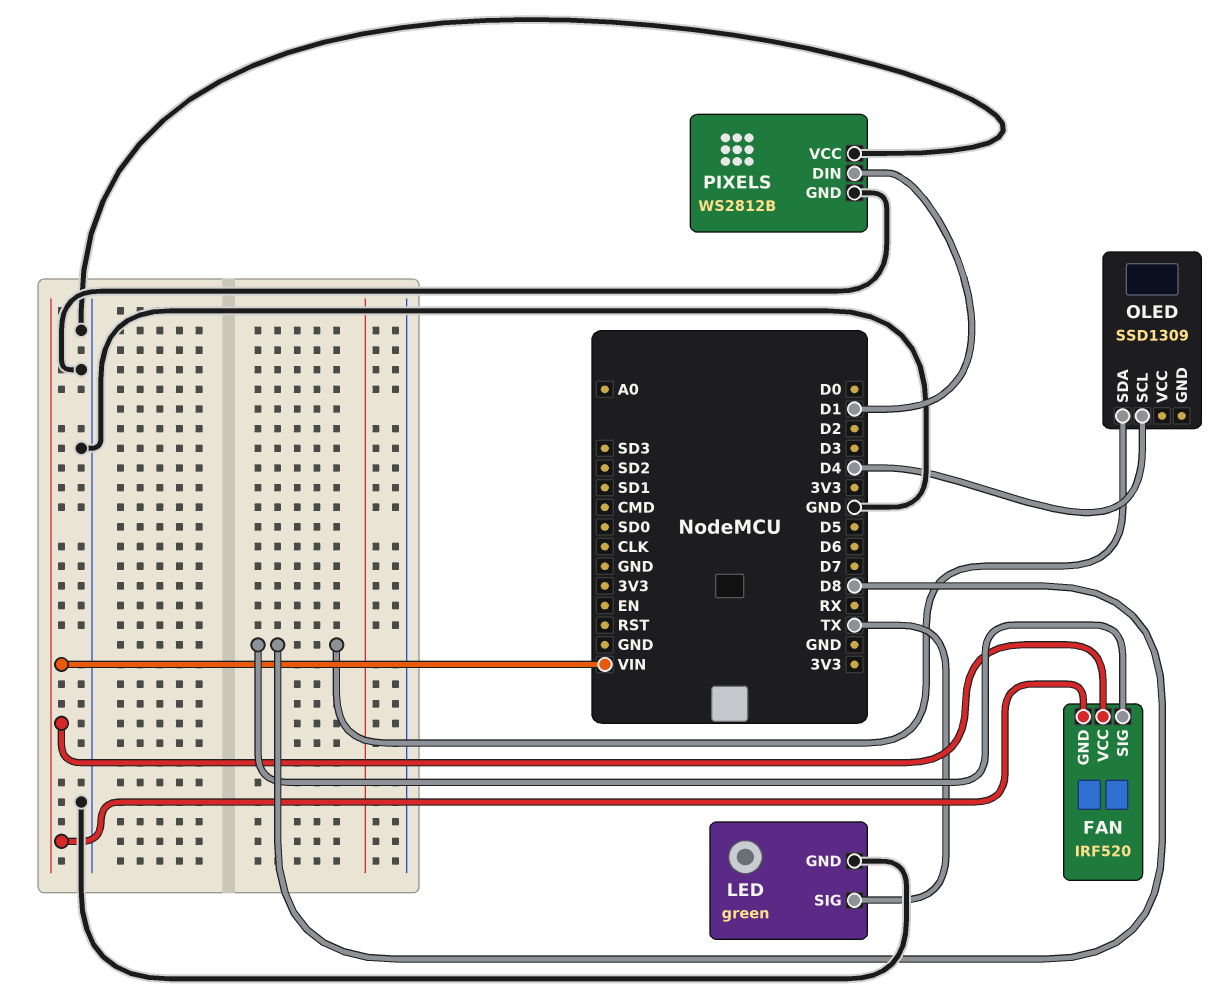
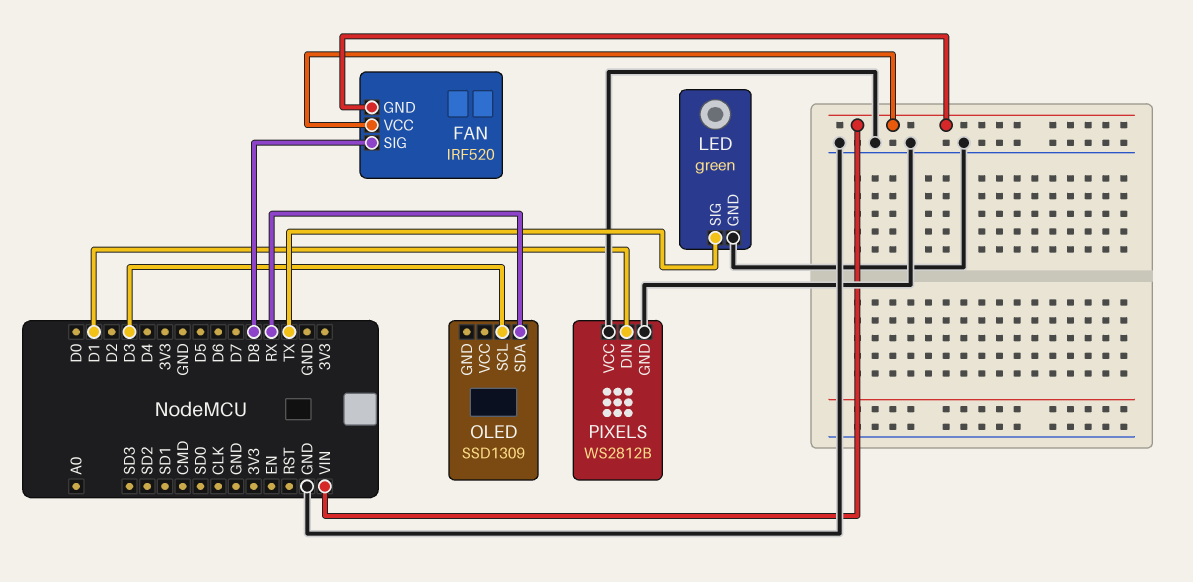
OLED pin SCL: D4 -> D3
OLED pin SDA: D8 -> RX

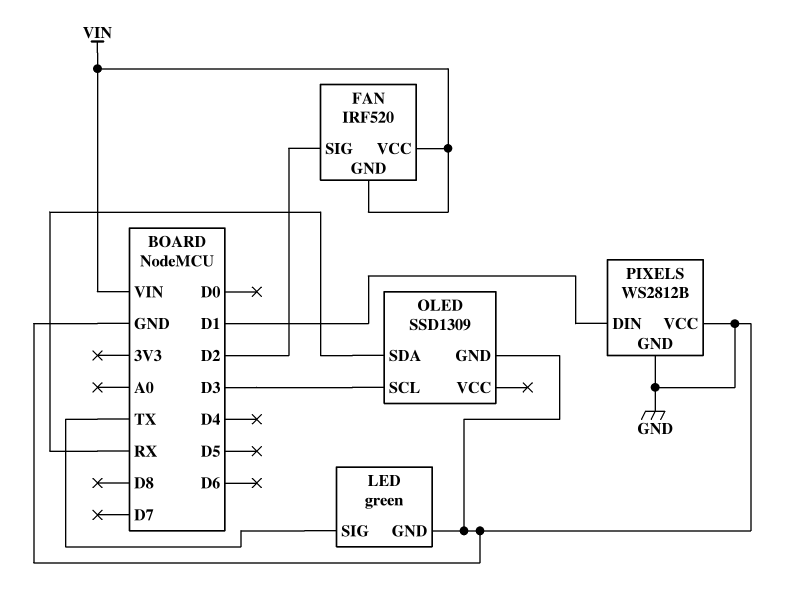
FAN pin SIG: D8 -> D2
OLED pin GND: none -> GND

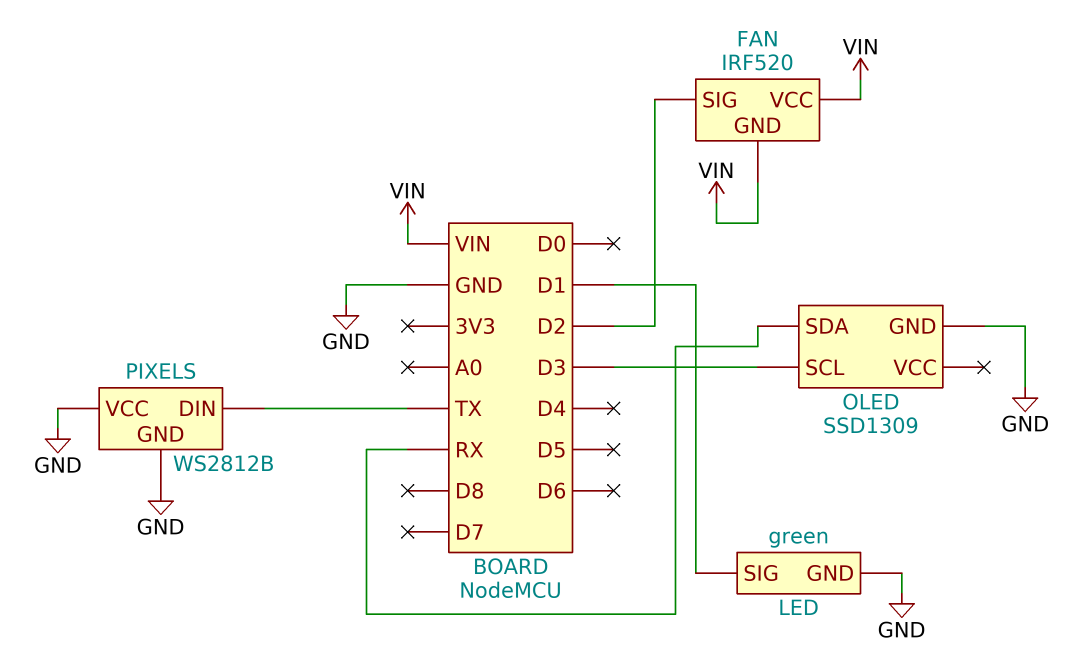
LED pin SIG: TX -> D1
PIXELS pin DIN: D1 -> TX

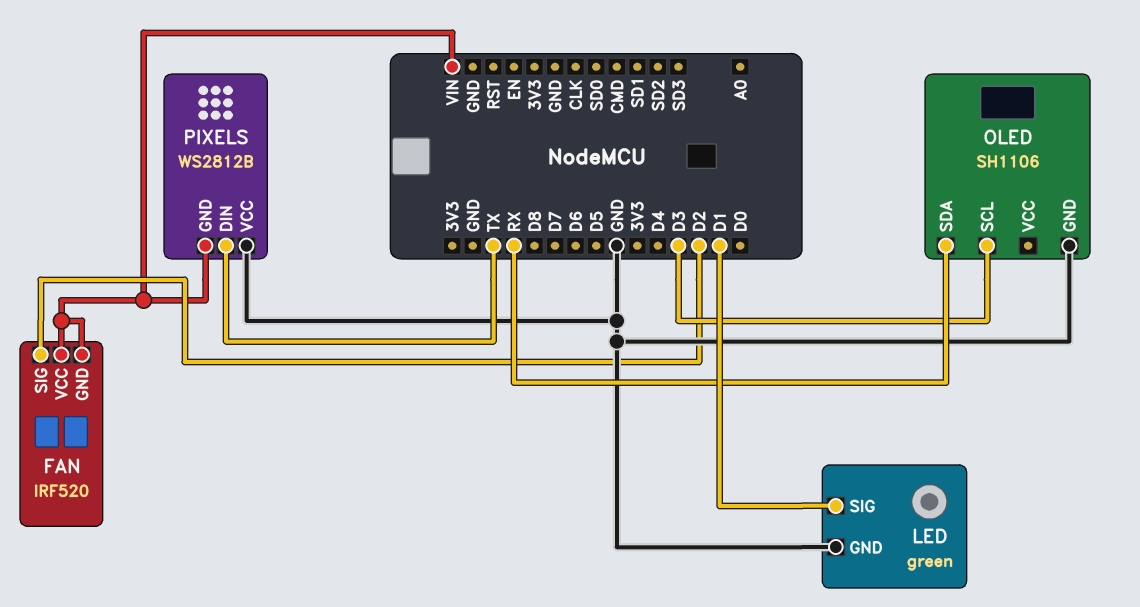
OLED: SSD1309 -> SH1106
PIXELS pin GND: GND -> VIN

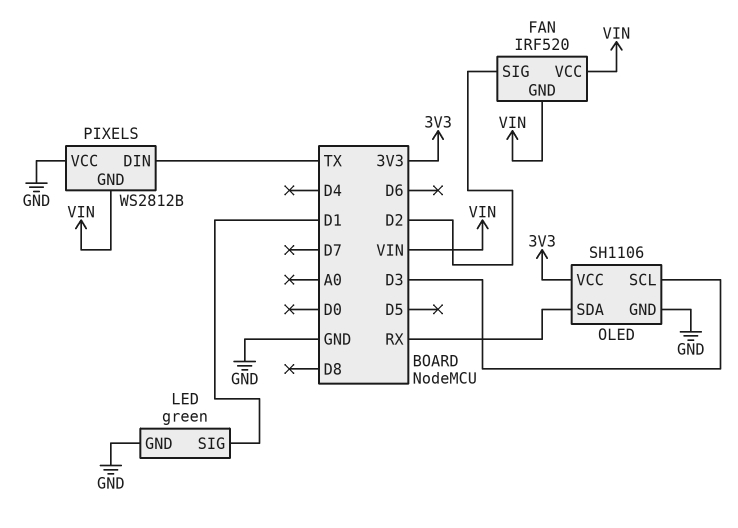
OLED pin VCC: none -> 3V3

